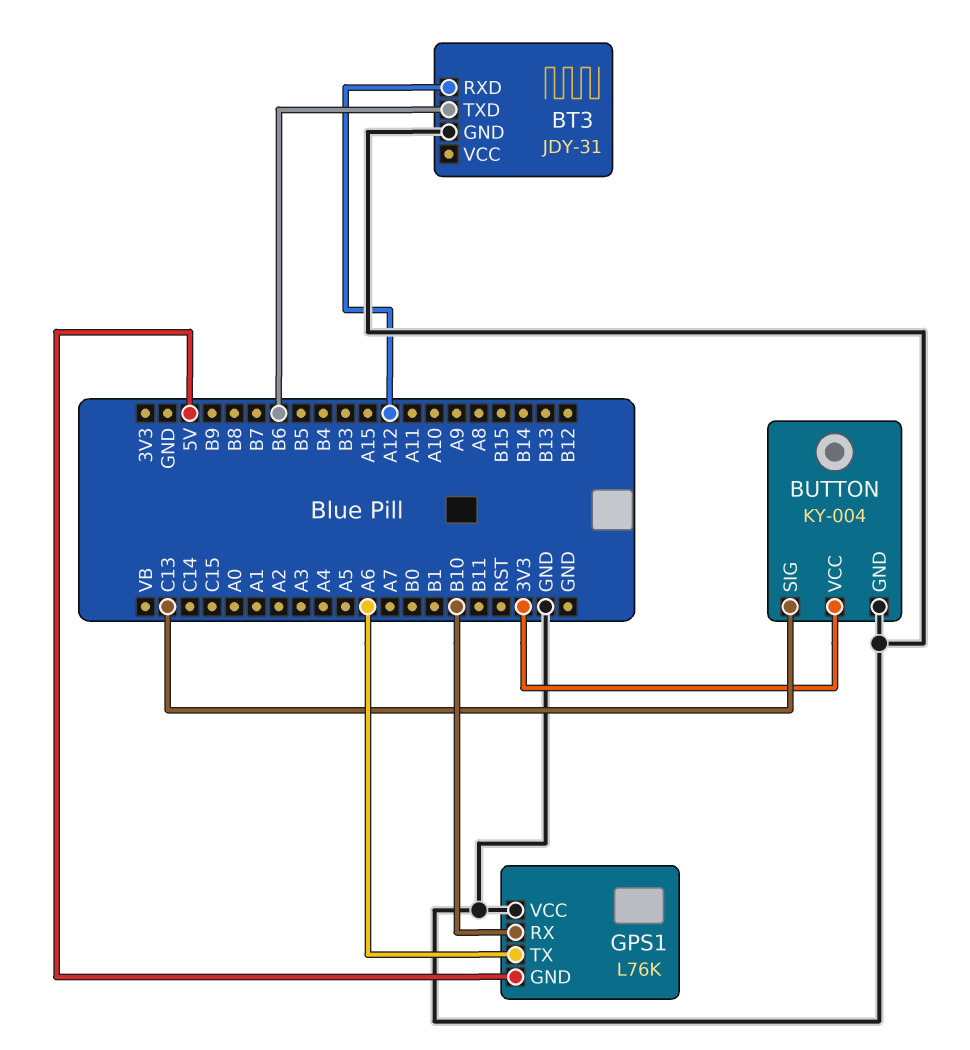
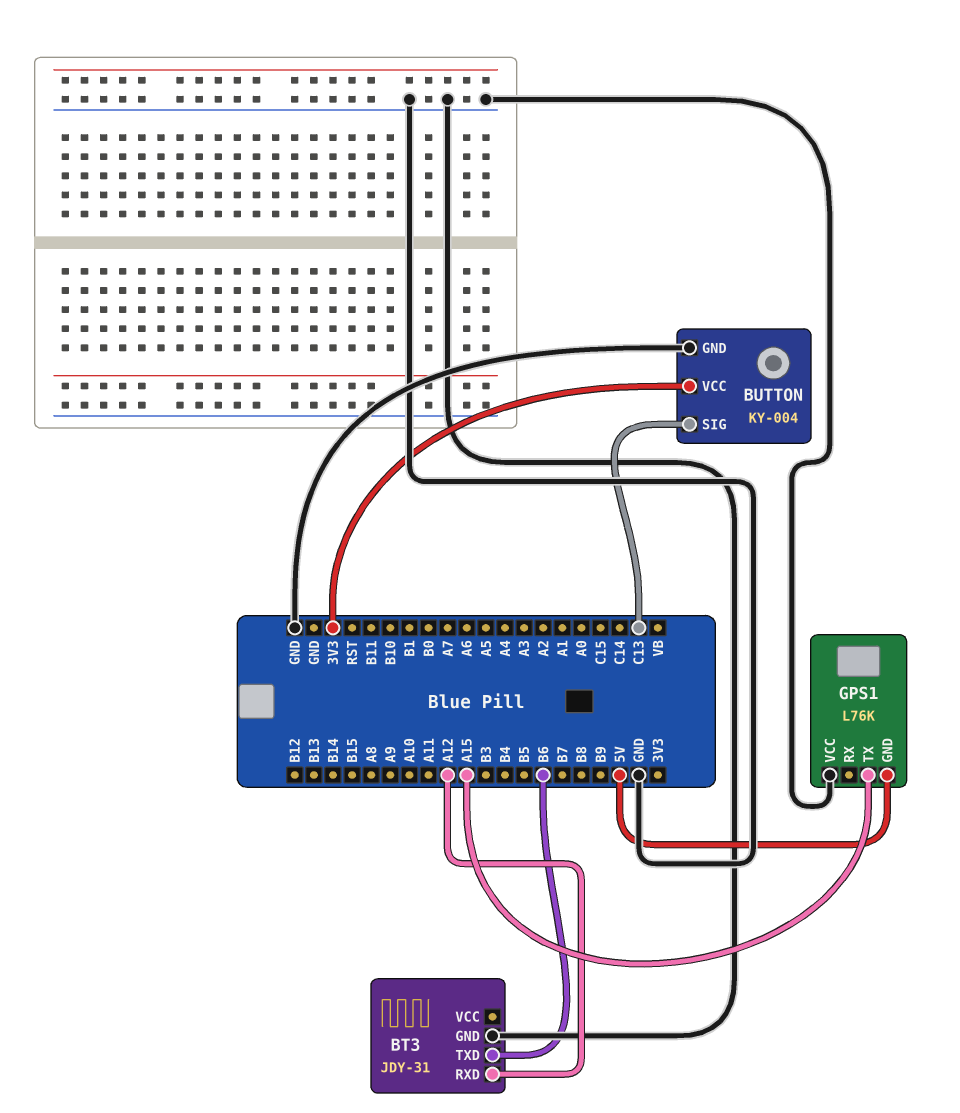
GPS1 pin RX: B10 -> none
GPS1 pin TX: A6 -> A15

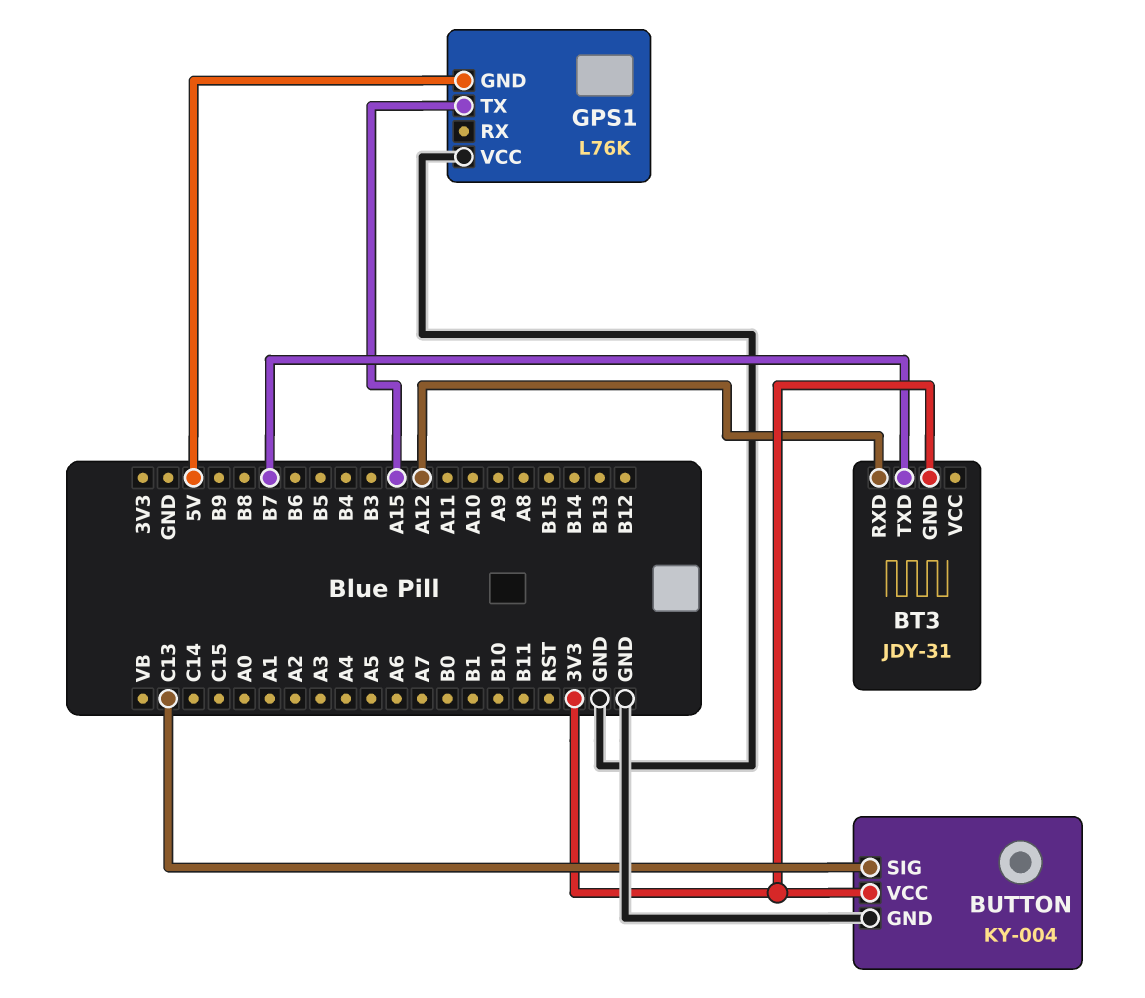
BT3 pin GND: GND -> 3V3
BT3 pin TXD: B6 -> B7

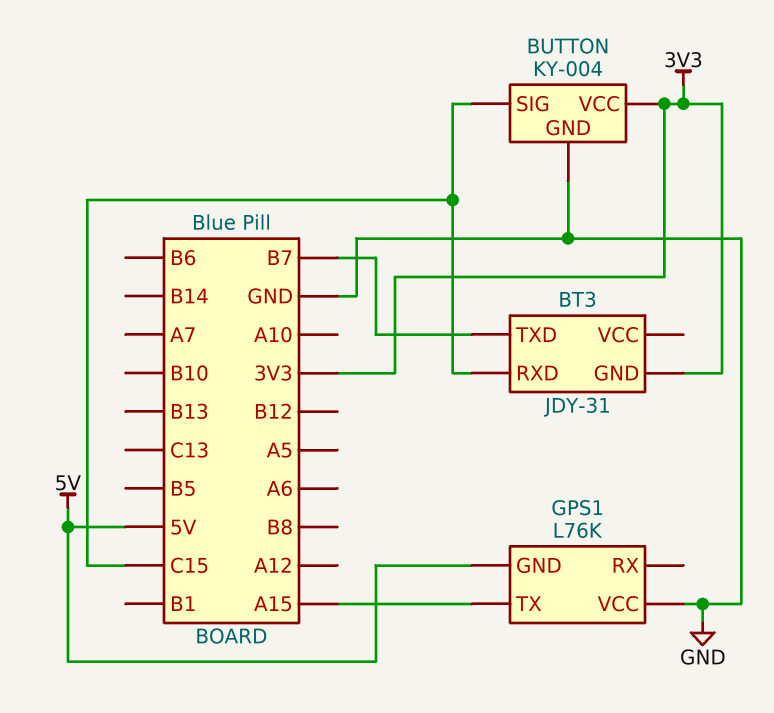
BT3 pin RXD: A12 -> C15
BUTTON pin SIG: C13 -> C15

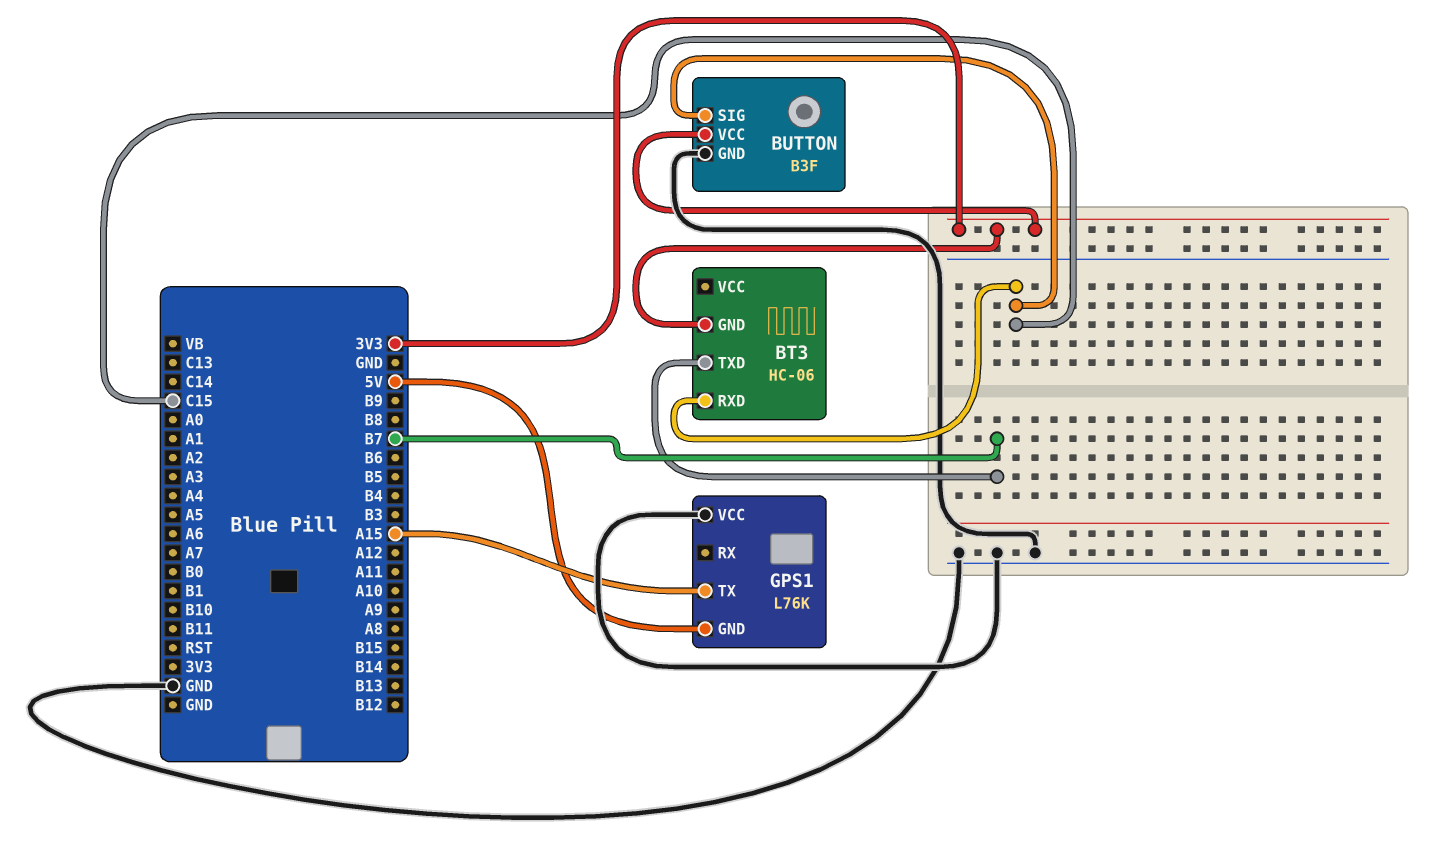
BT3: JDY-31 -> HC-06
BUTTON: KY-004 -> B3F

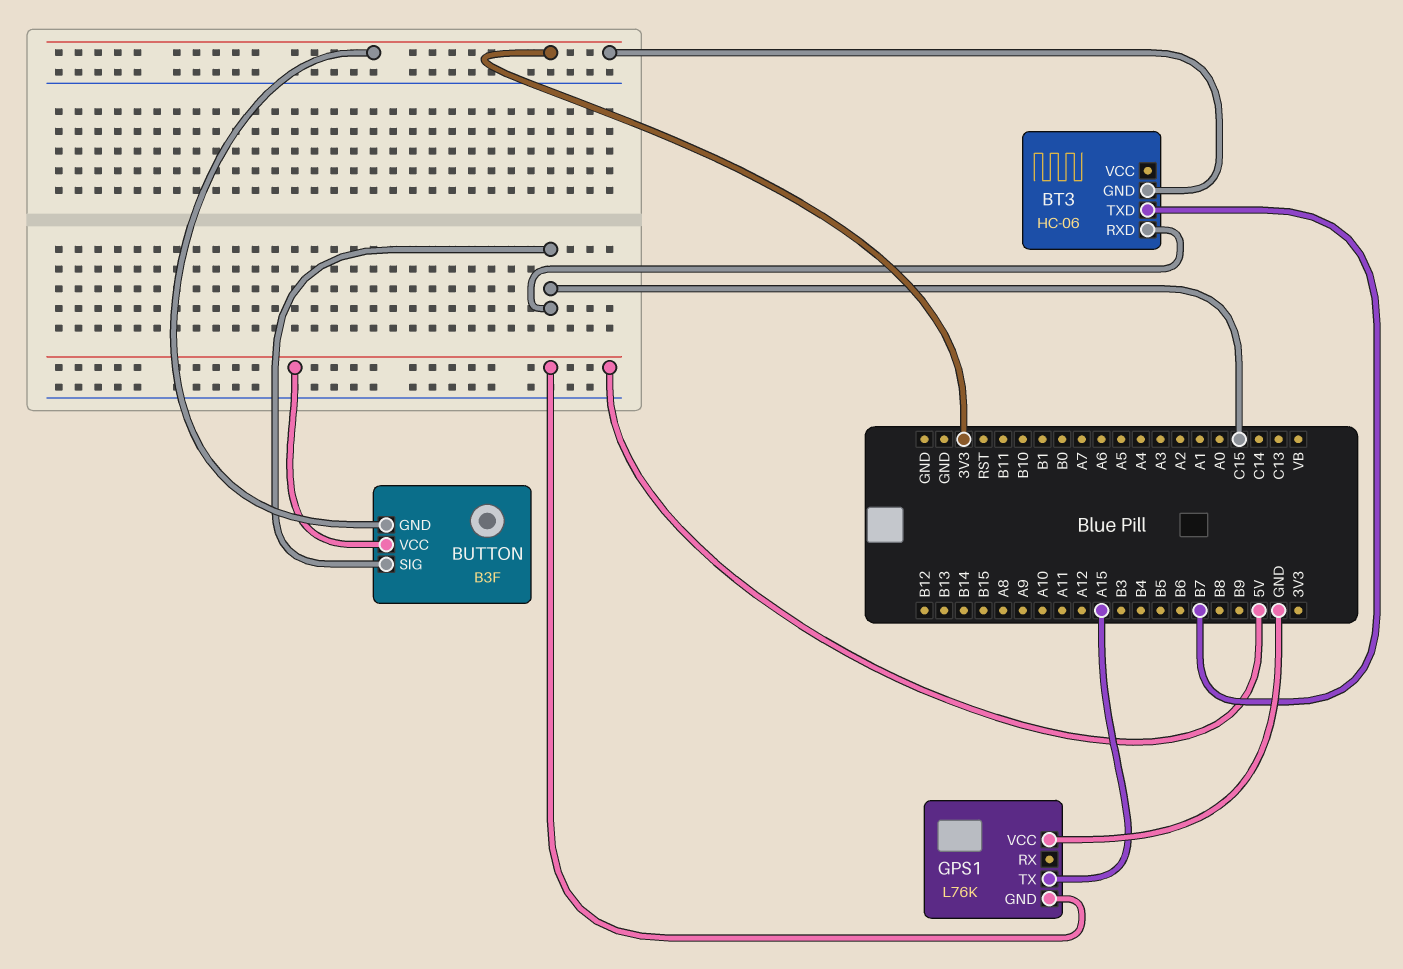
BUTTON pin GND: GND -> 3V3
BUTTON pin VCC: 3V3 -> 5V

